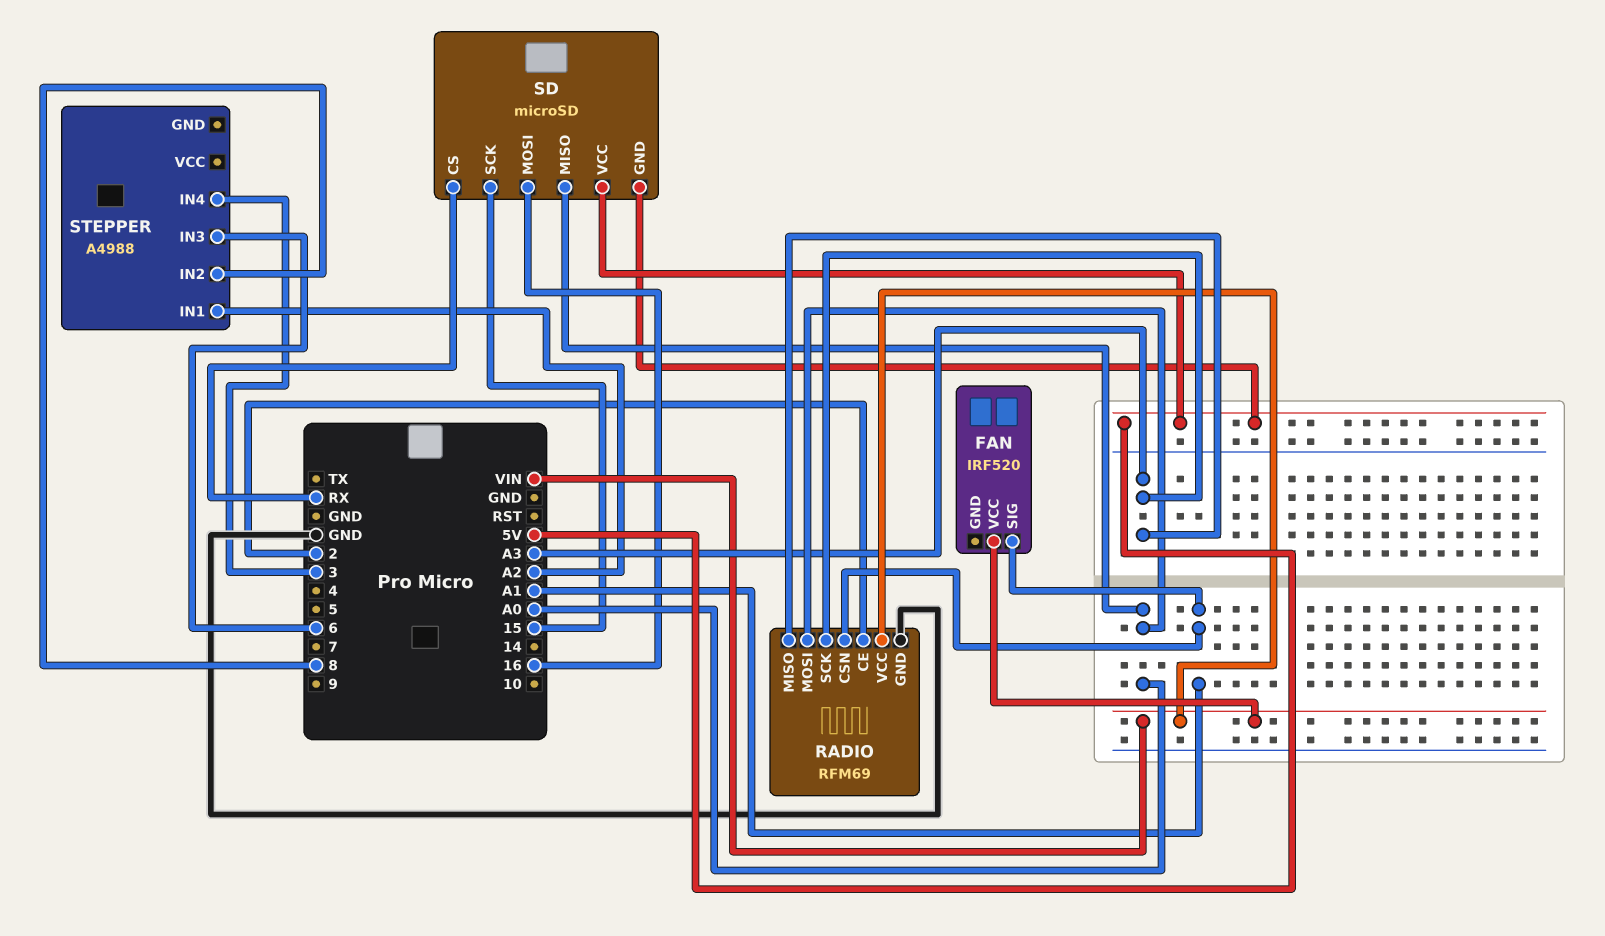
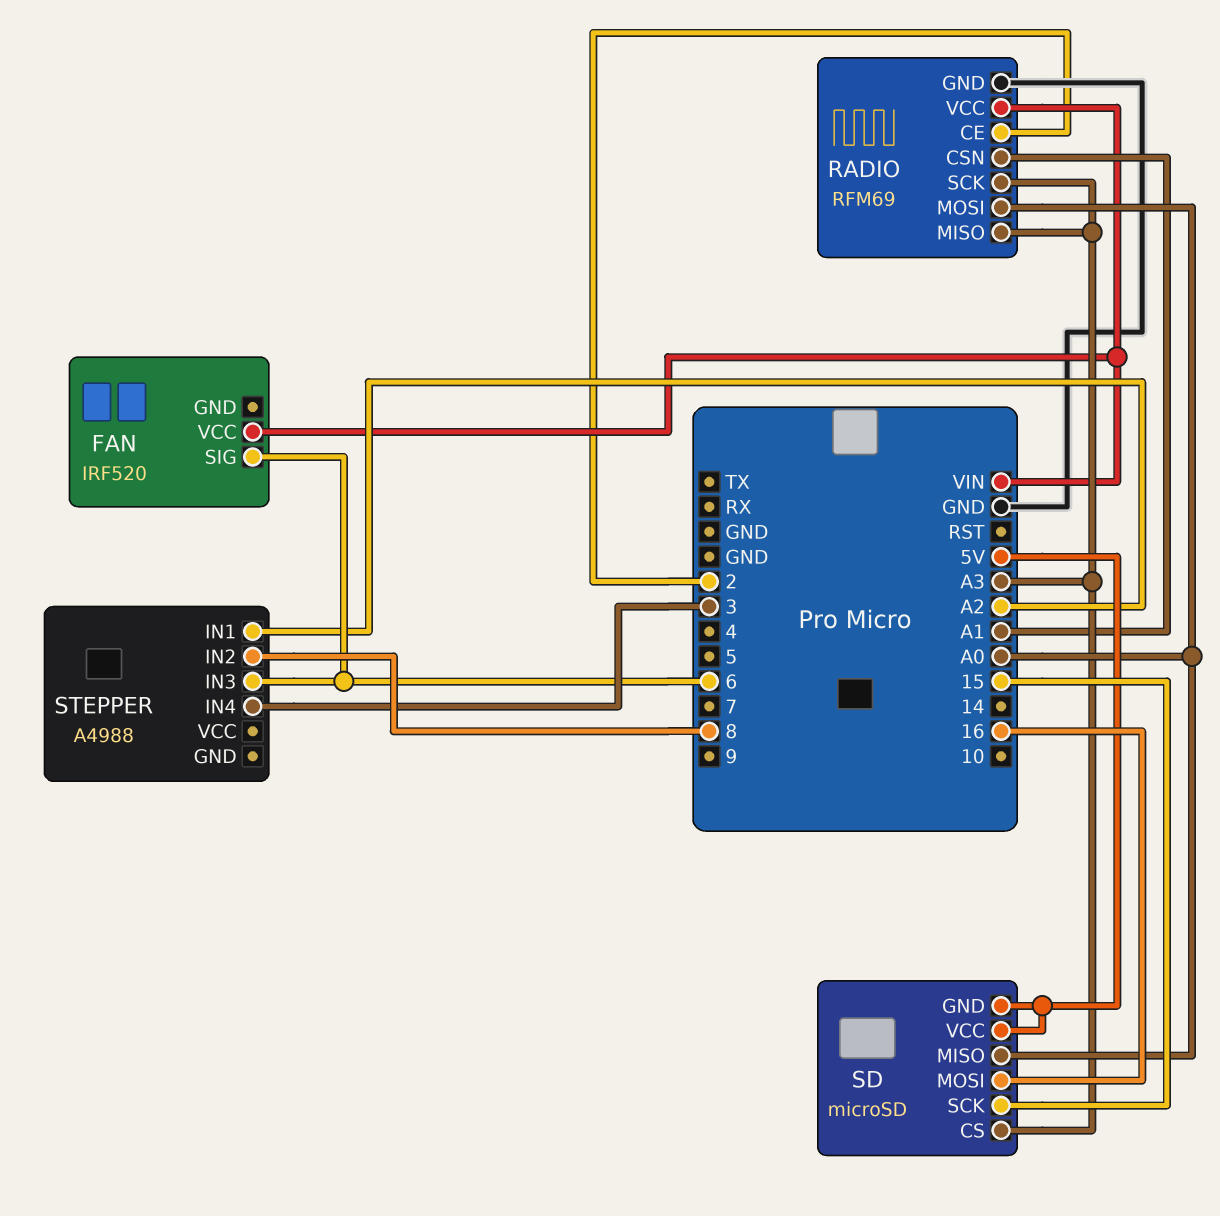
FAN pin SIG: A1 -> 6
SD pin CS: RX -> A3

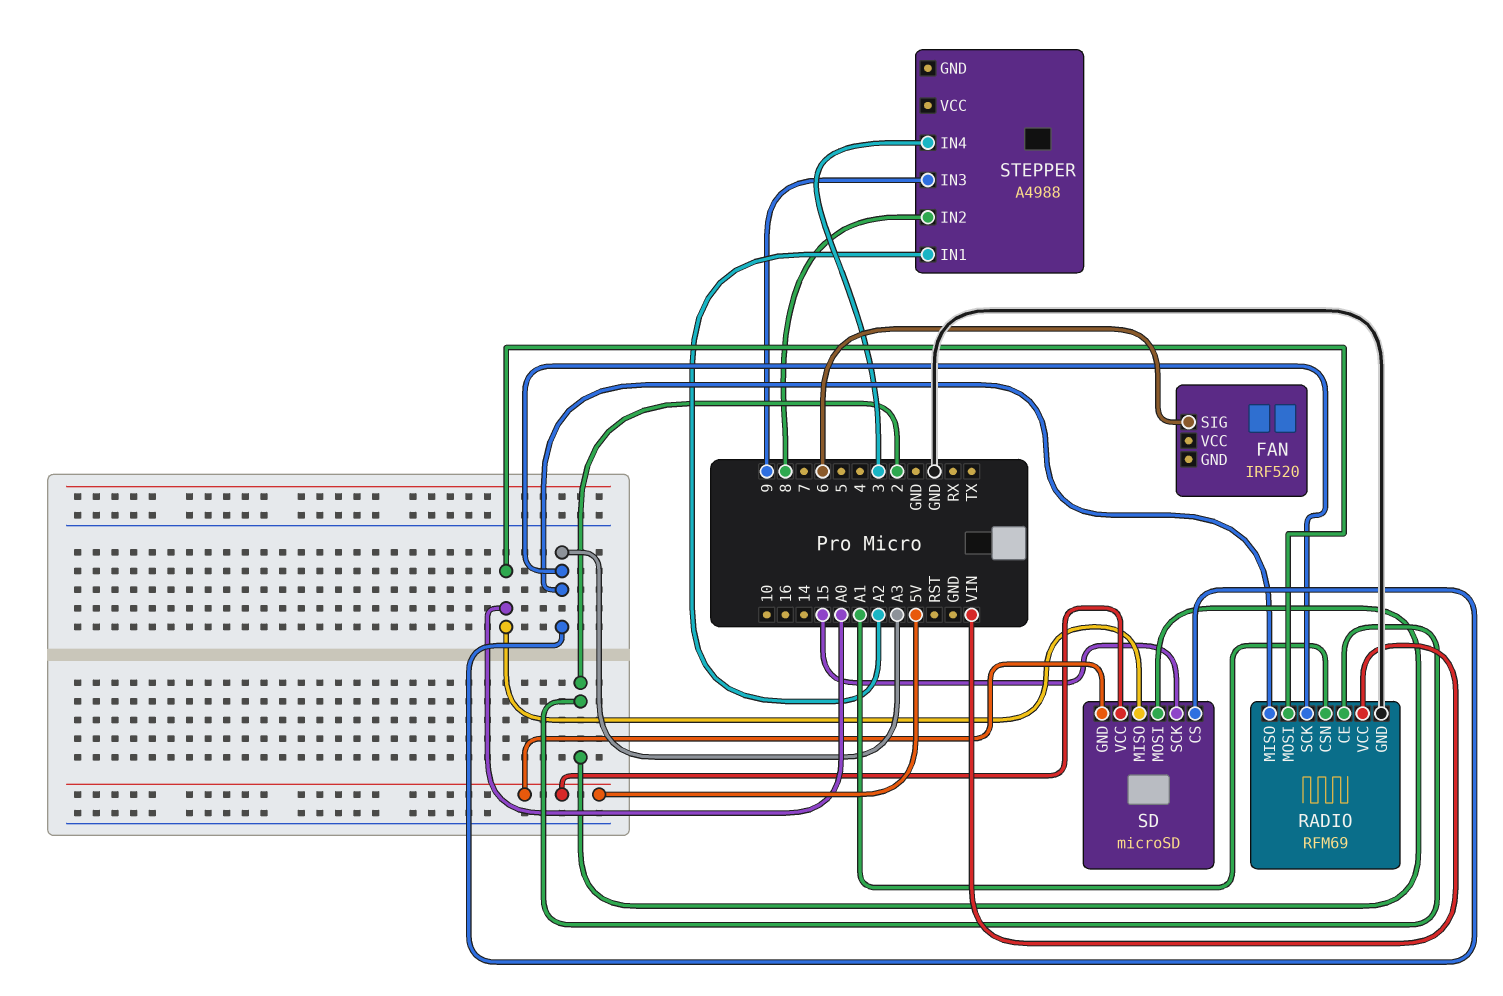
FAN pin VCC: VIN -> none
SD pin MOSI: 16 -> 2
STEPPER pin IN3: 6 -> 9

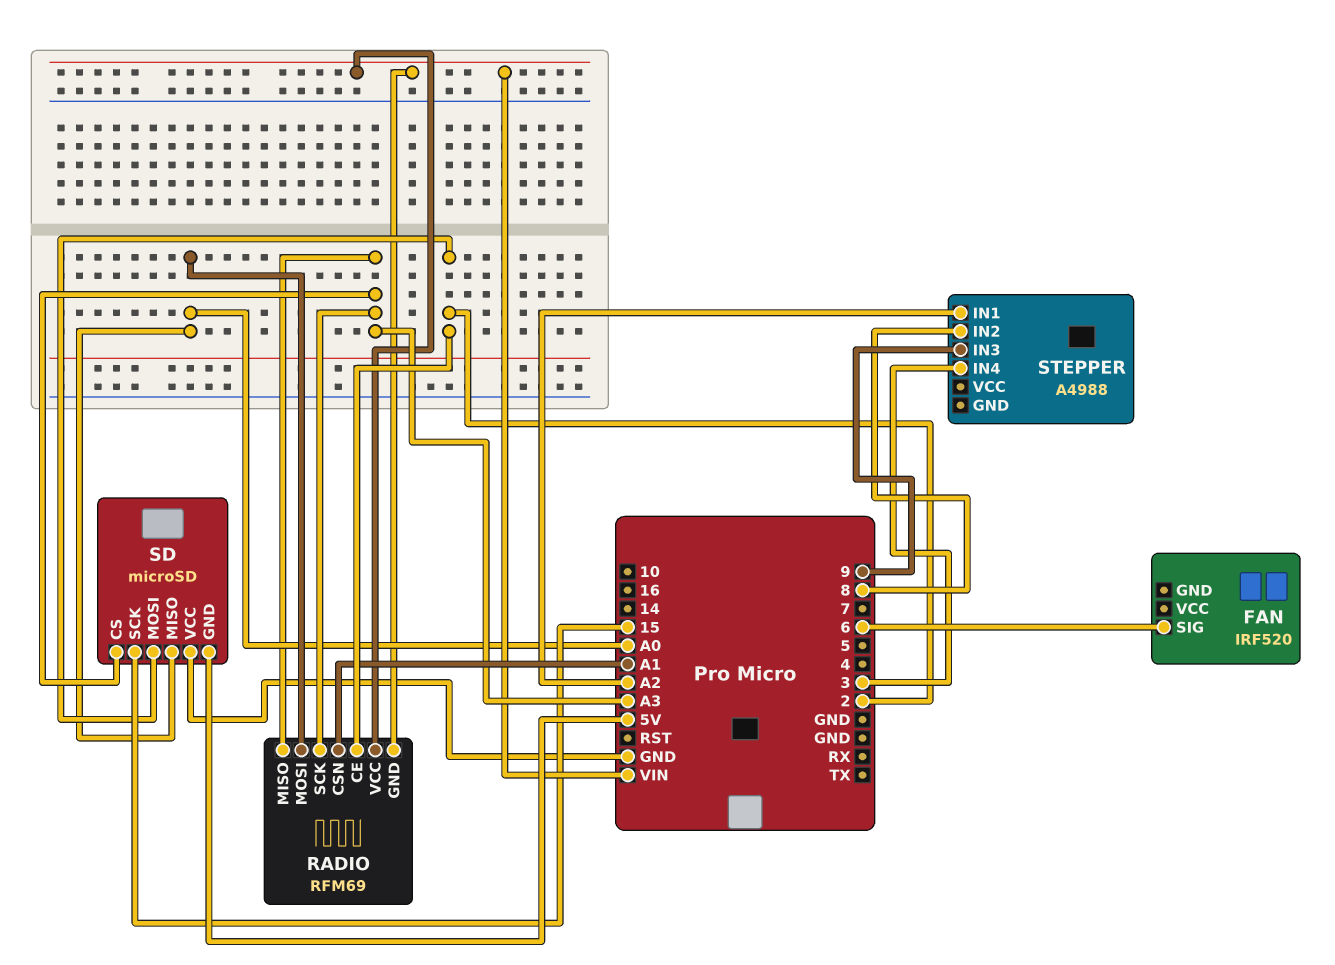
RADIO pin GND: GND -> VIN
SD pin VCC: 5V -> GND

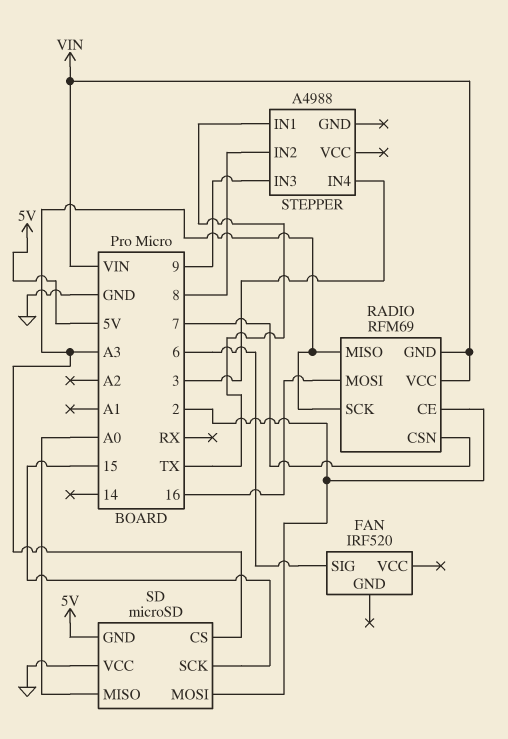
RADIO pin CSN: A1 -> 7
RADIO pin MOSI: A0 -> 16
STEPPER pin IN1: A2 -> TX

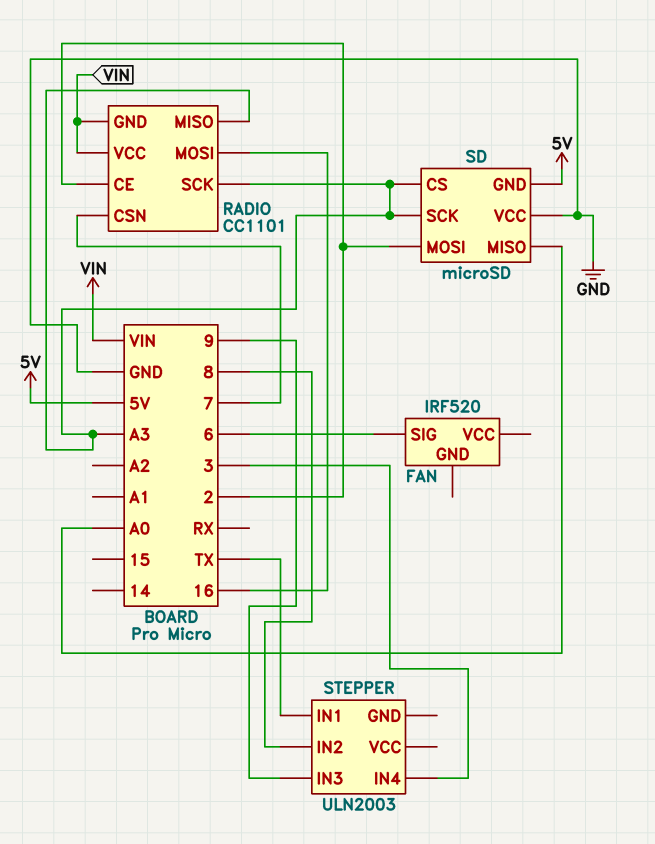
RADIO: RFM69 -> CC1101
SD pin SCK: 15 -> A3
STEPPER: A4988 -> ULN2003

